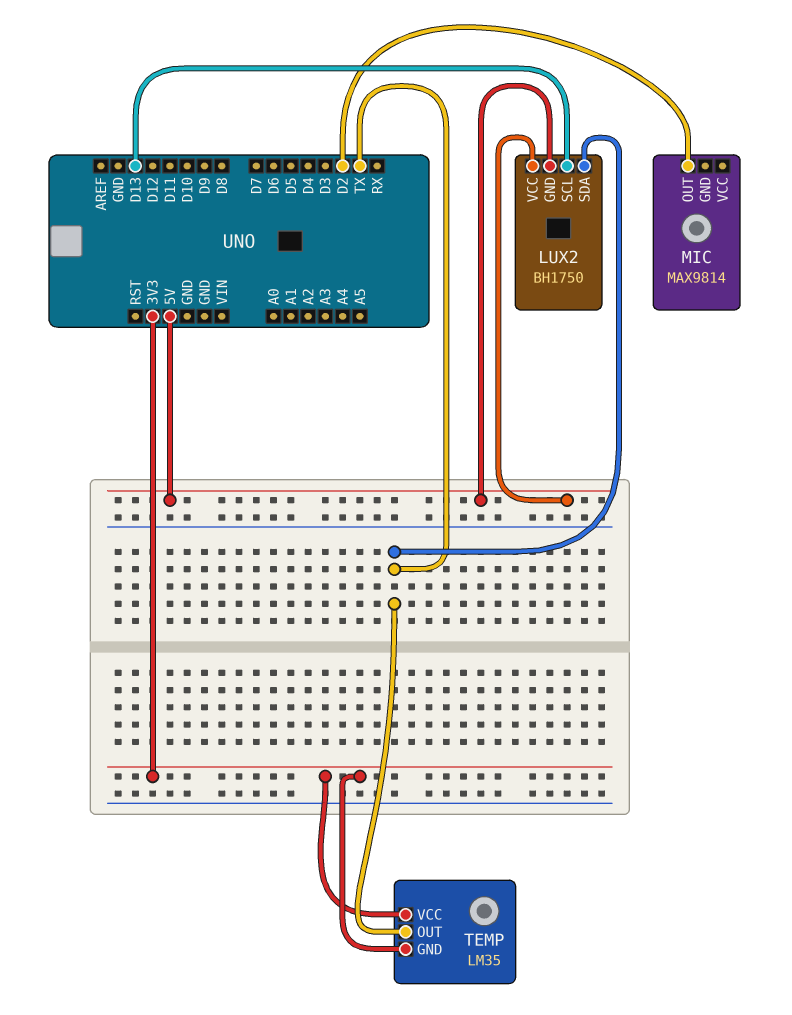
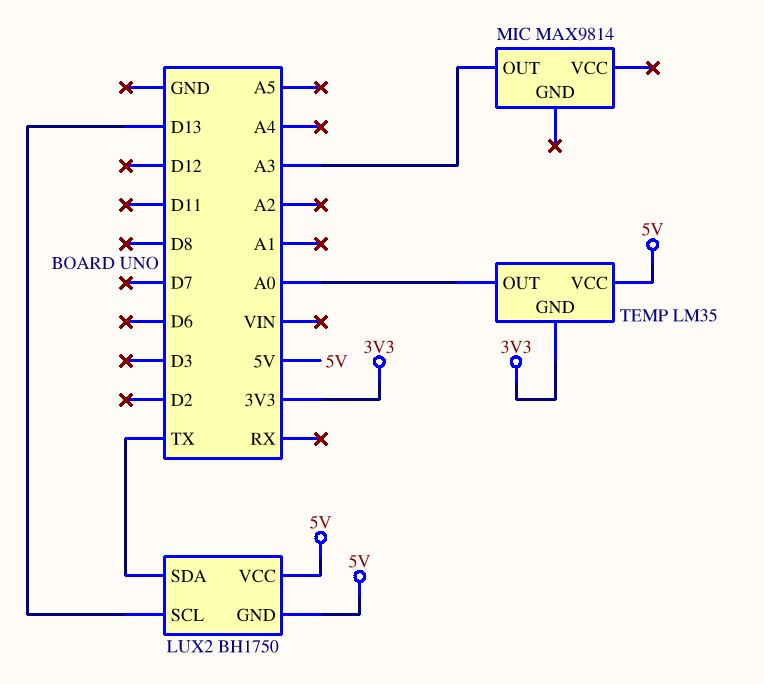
MIC pin OUT: D2 -> A3
TEMP pin OUT: TX -> A0
TEMP pin VCC: 3V3 -> 5V

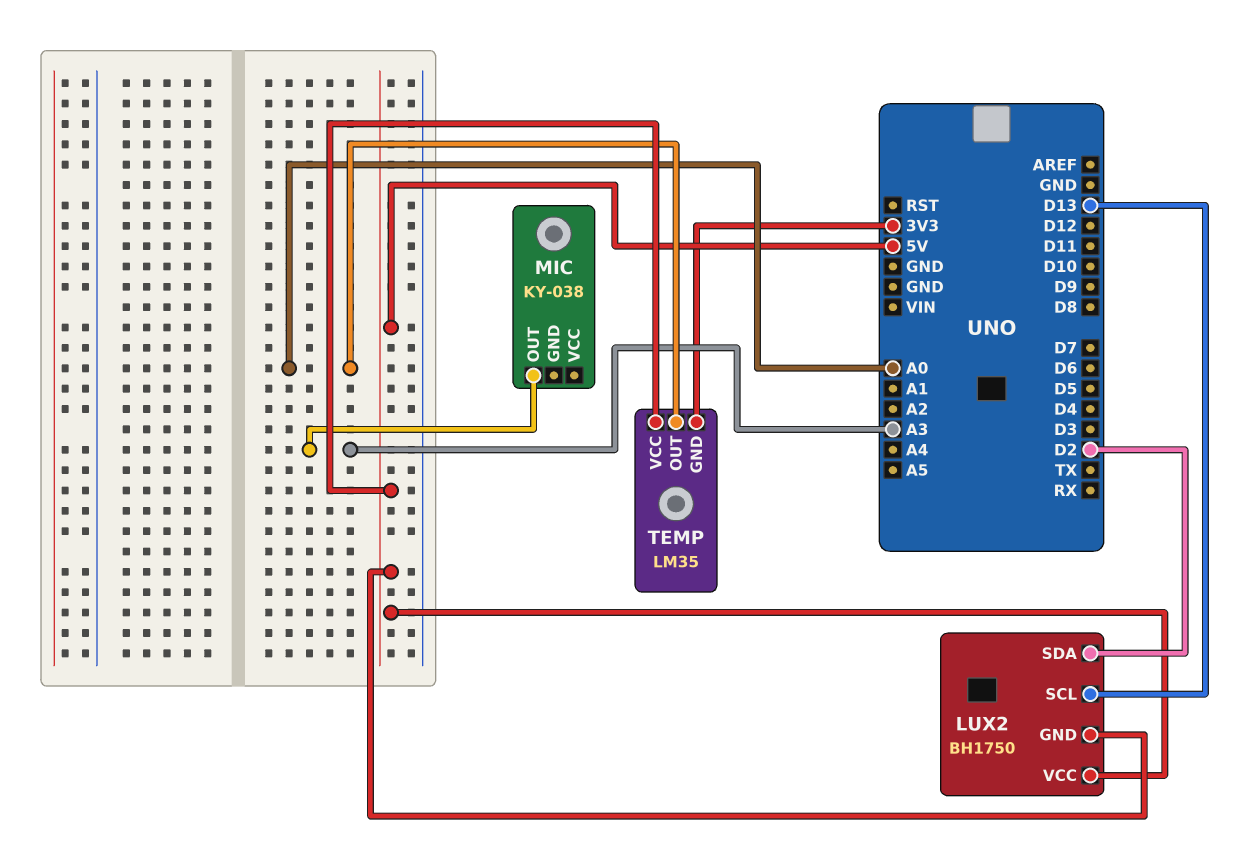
LUX2 pin SDA: TX -> D2
MIC: MAX9814 -> KY-038

